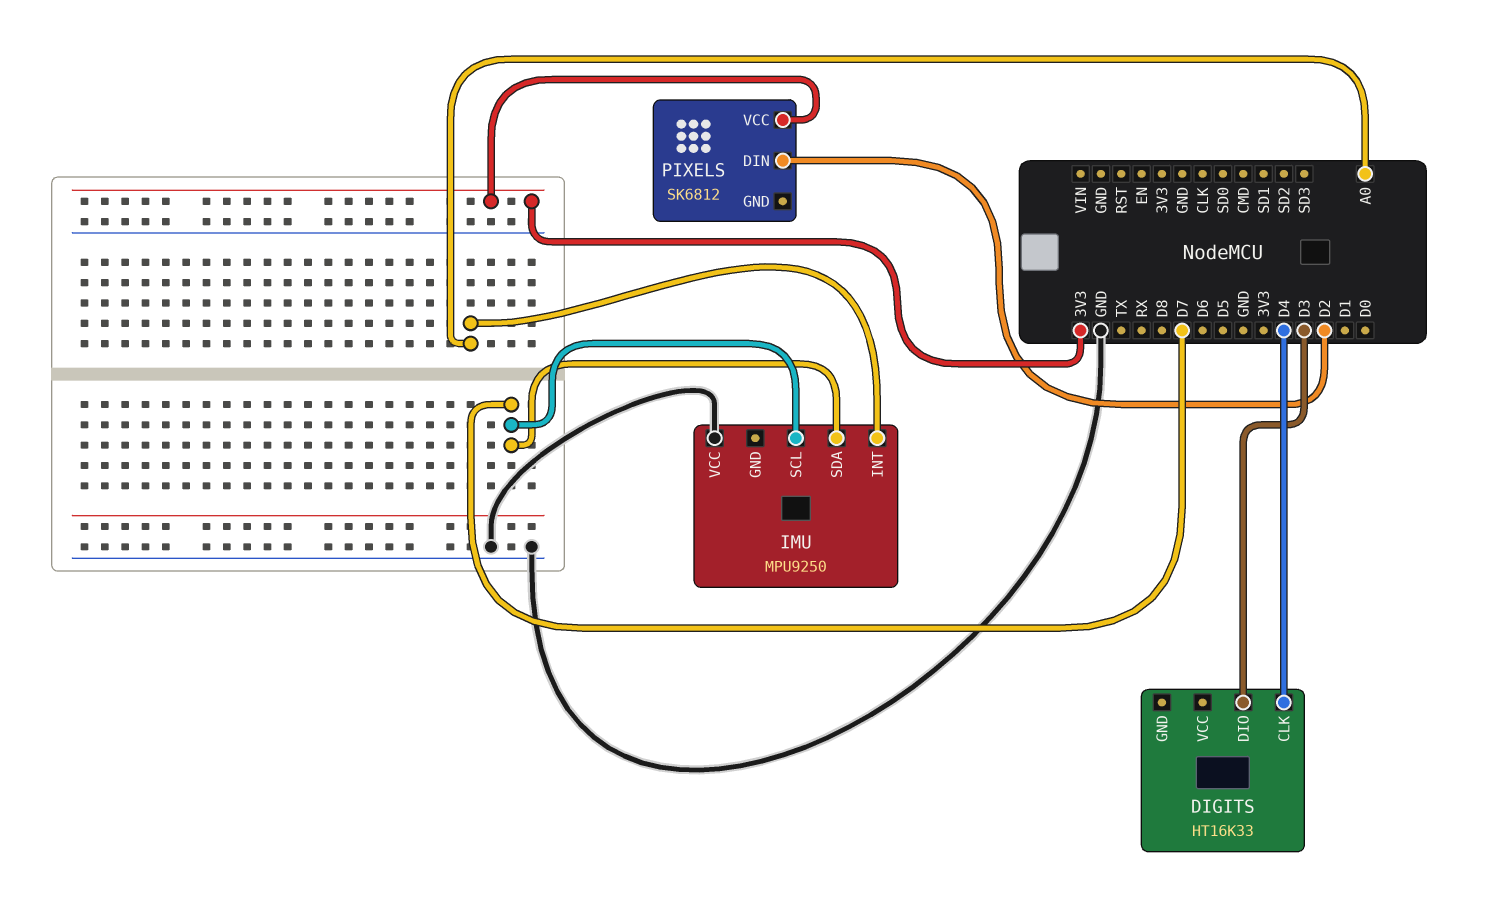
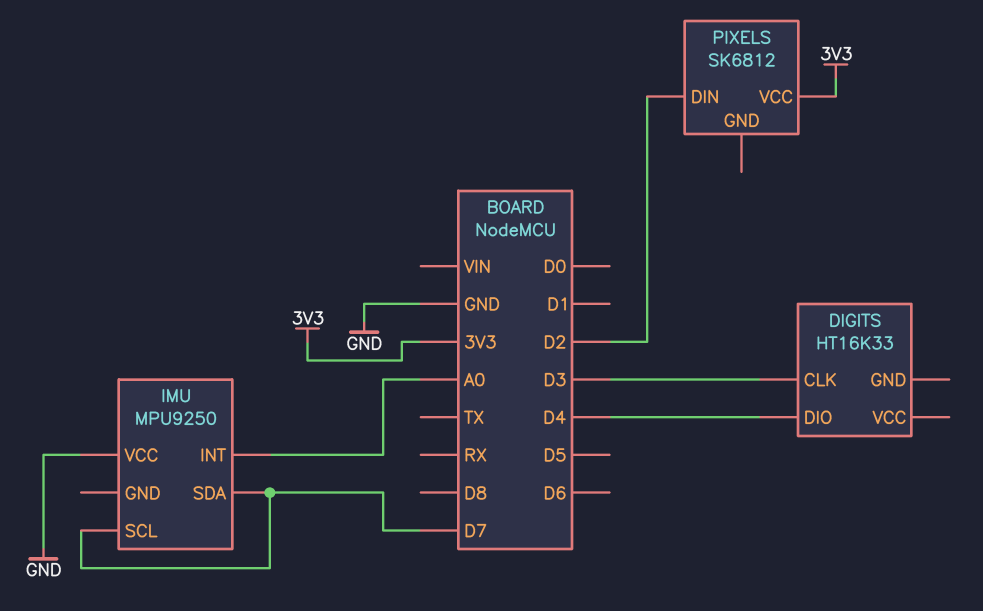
DIGITS pin CLK: D4 -> D3
DIGITS pin DIO: D3 -> D4

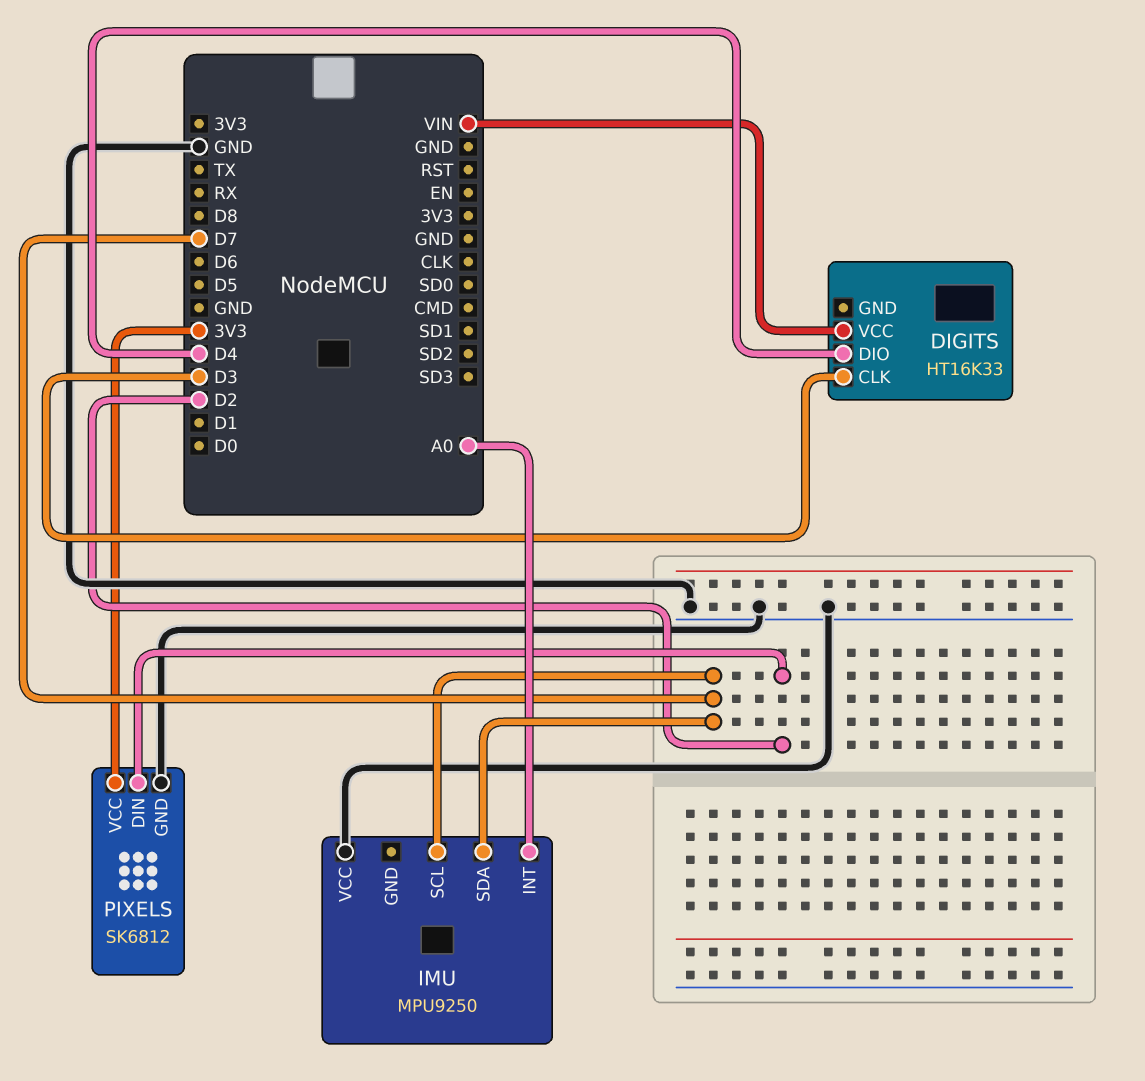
DIGITS pin VCC: none -> VIN
PIXELS pin GND: none -> GND

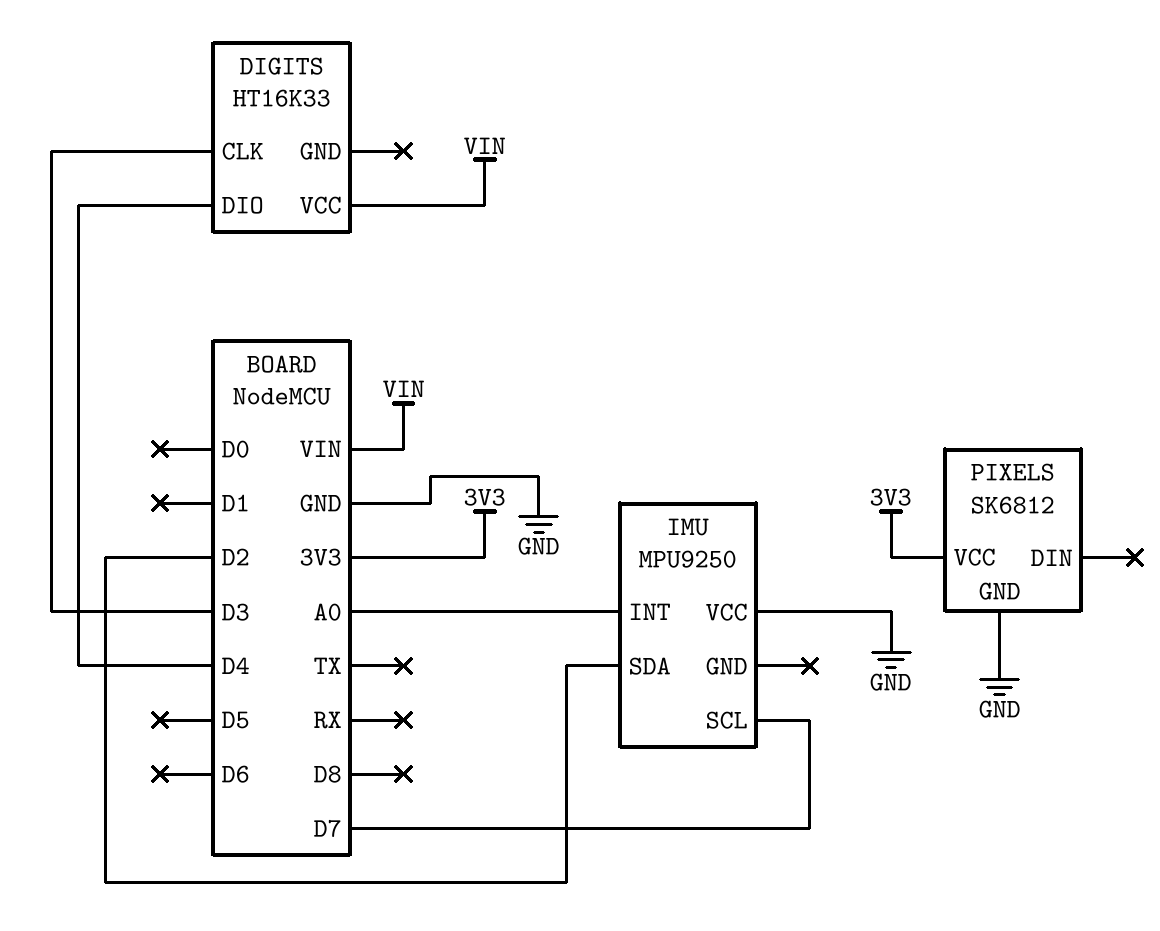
IMU pin SDA: D7 -> D2
PIXELS pin DIN: D2 -> none

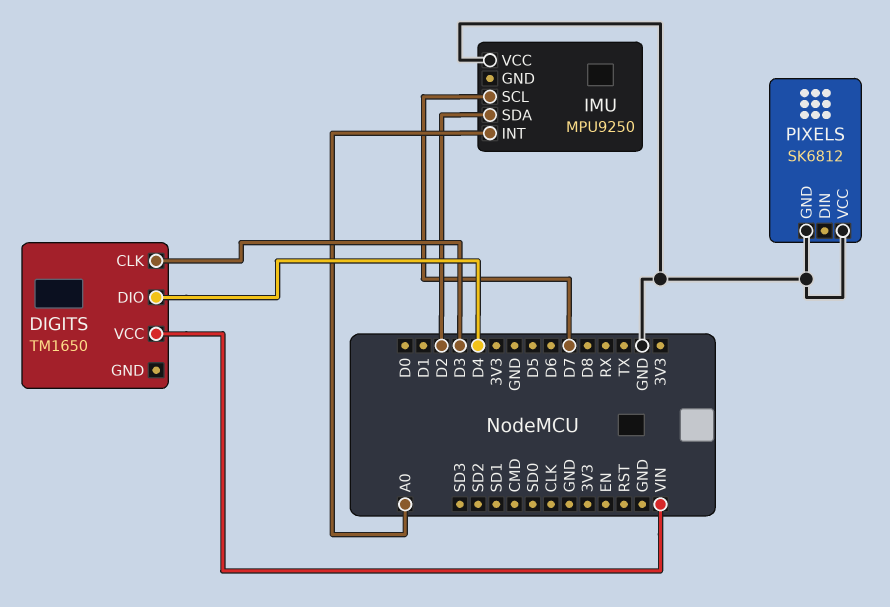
DIGITS: HT16K33 -> TM1650
PIXELS pin VCC: 3V3 -> GND

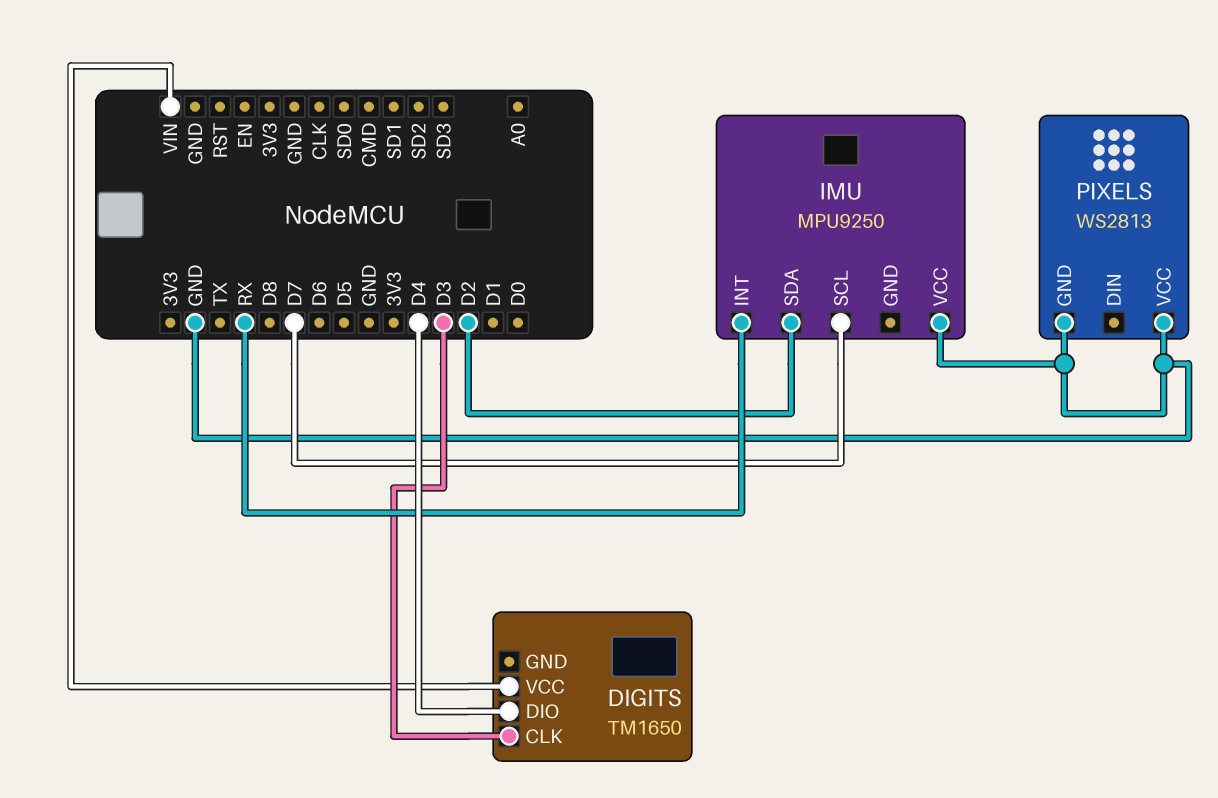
IMU pin INT: A0 -> RX
PIXELS: SK6812 -> WS2813

